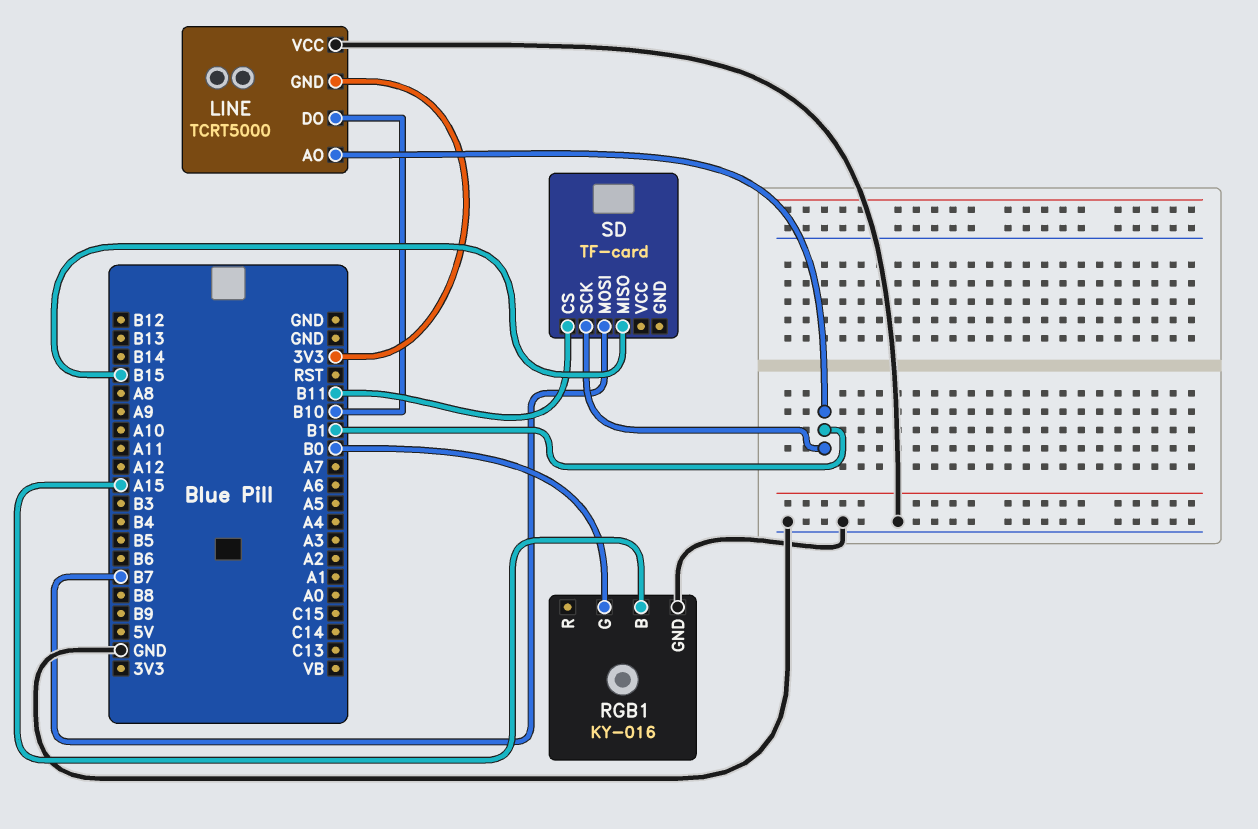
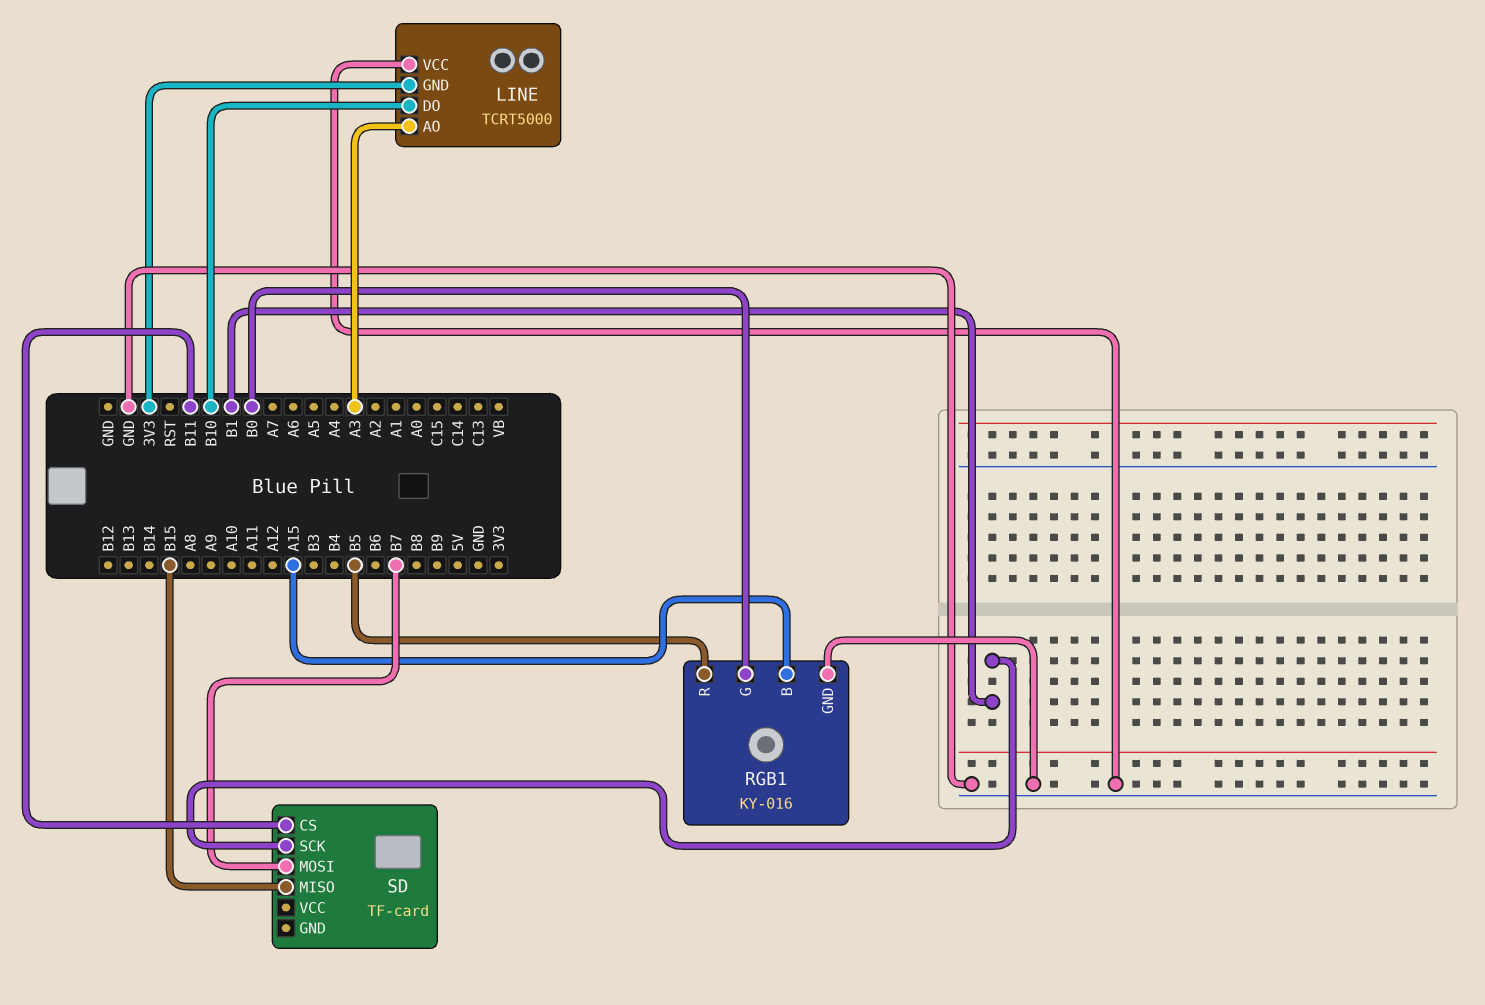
LINE pin AO: B1 -> A3
RGB1 pin R: none -> B5

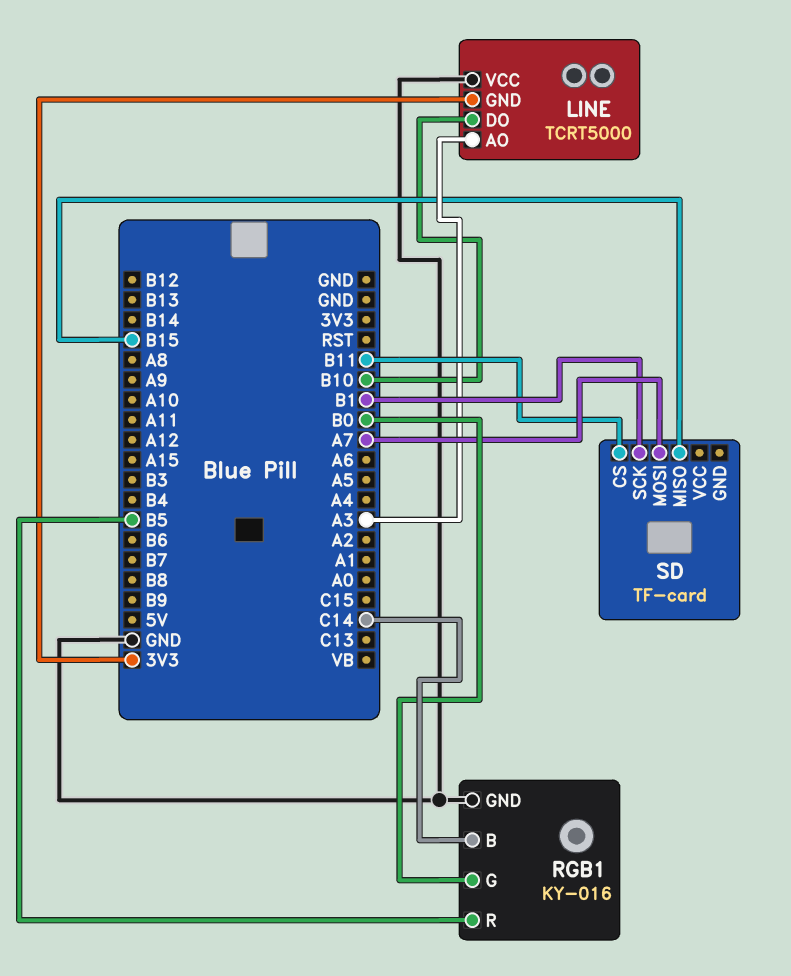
RGB1 pin B: A15 -> C14
SD pin MOSI: B7 -> A7

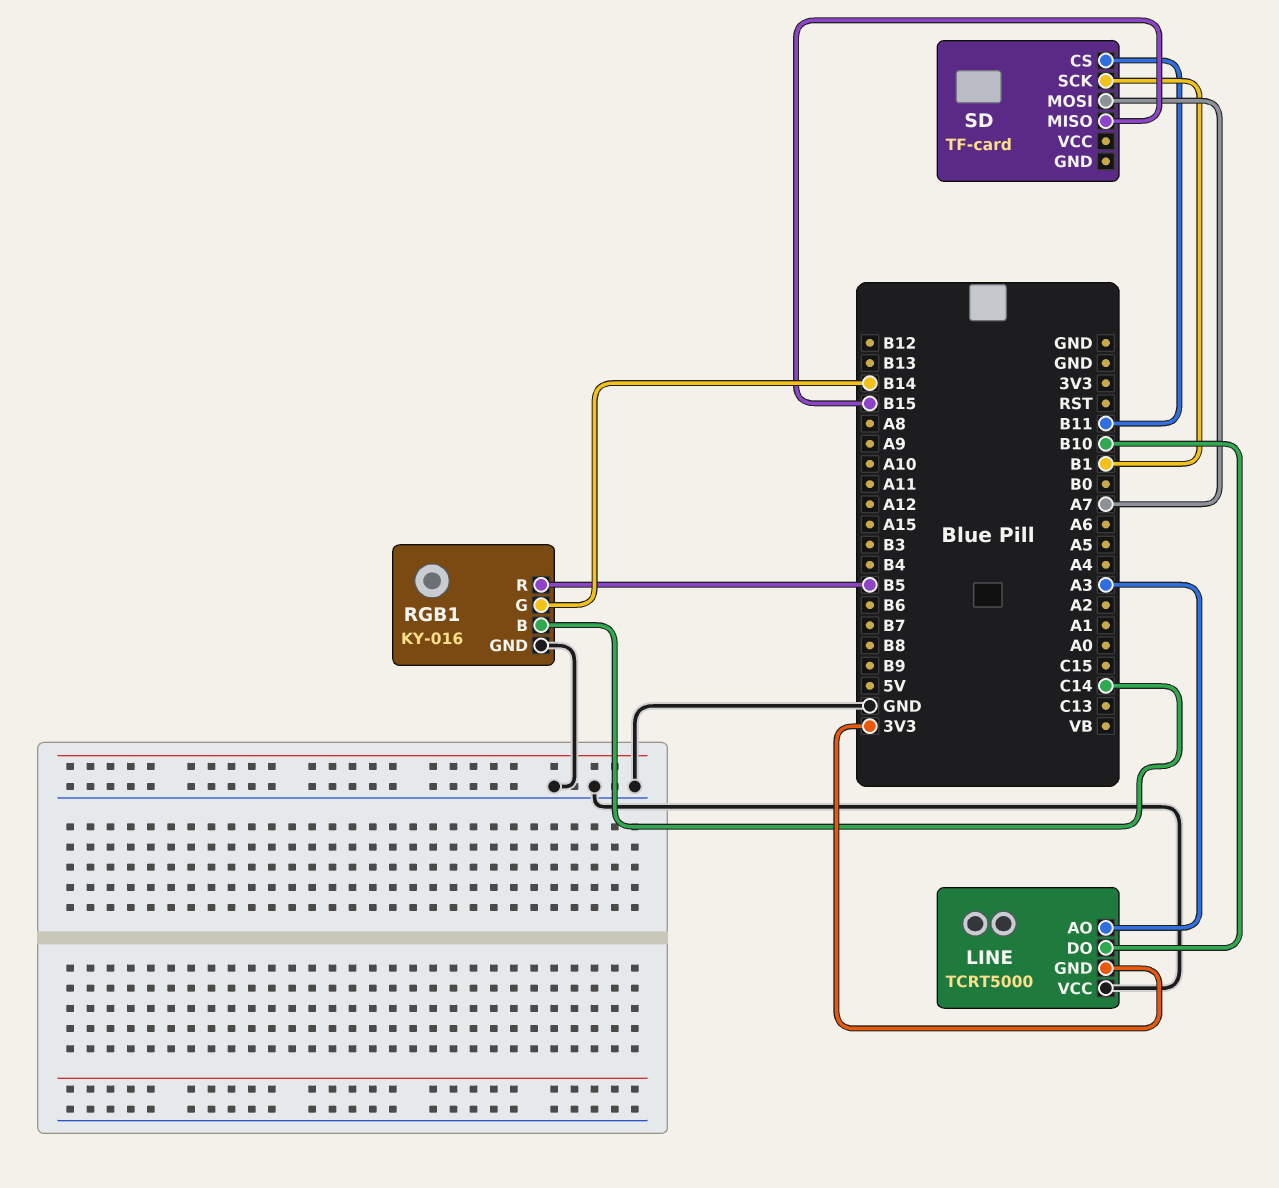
RGB1 pin G: B0 -> B14

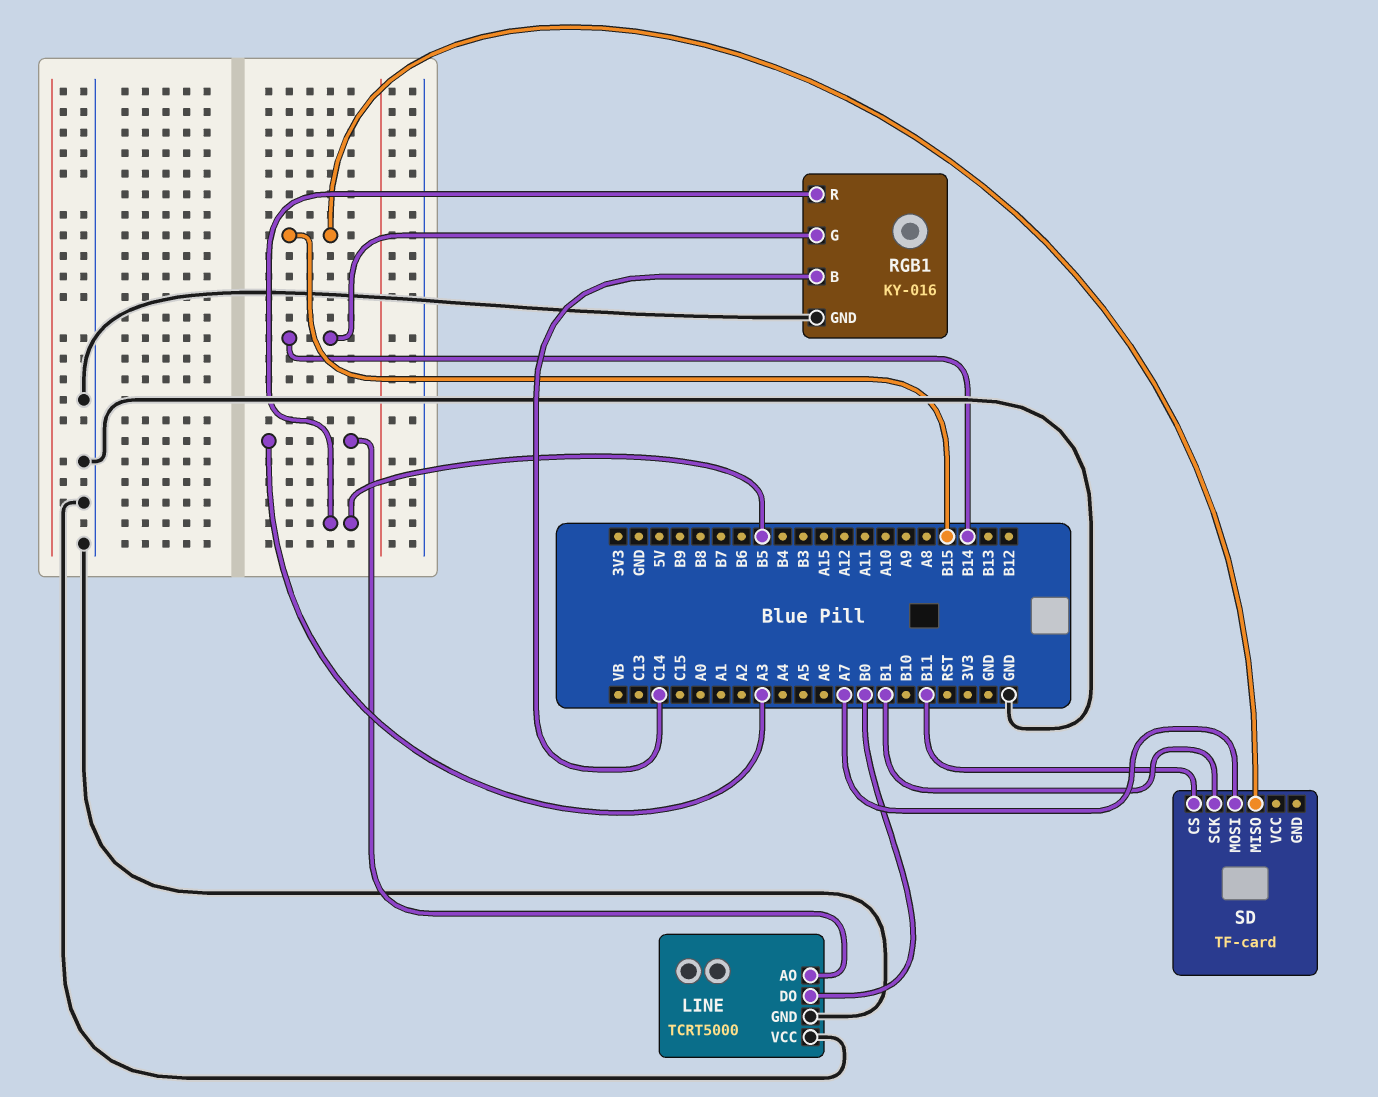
LINE pin DO: B10 -> B0
LINE pin GND: 3V3 -> GND

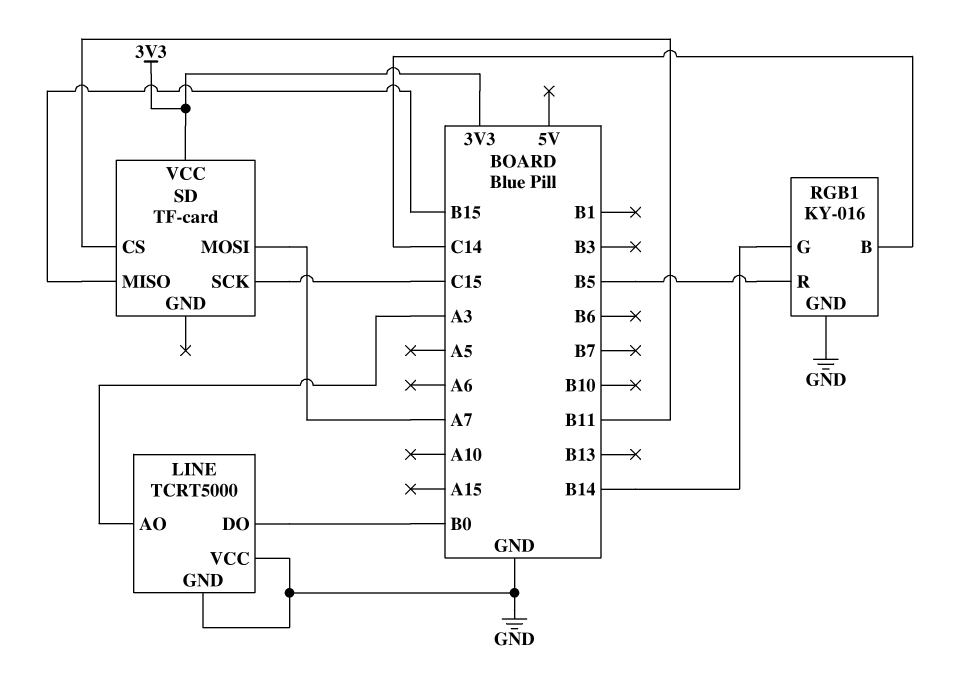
SD pin SCK: B1 -> C15
SD pin VCC: none -> 3V3

